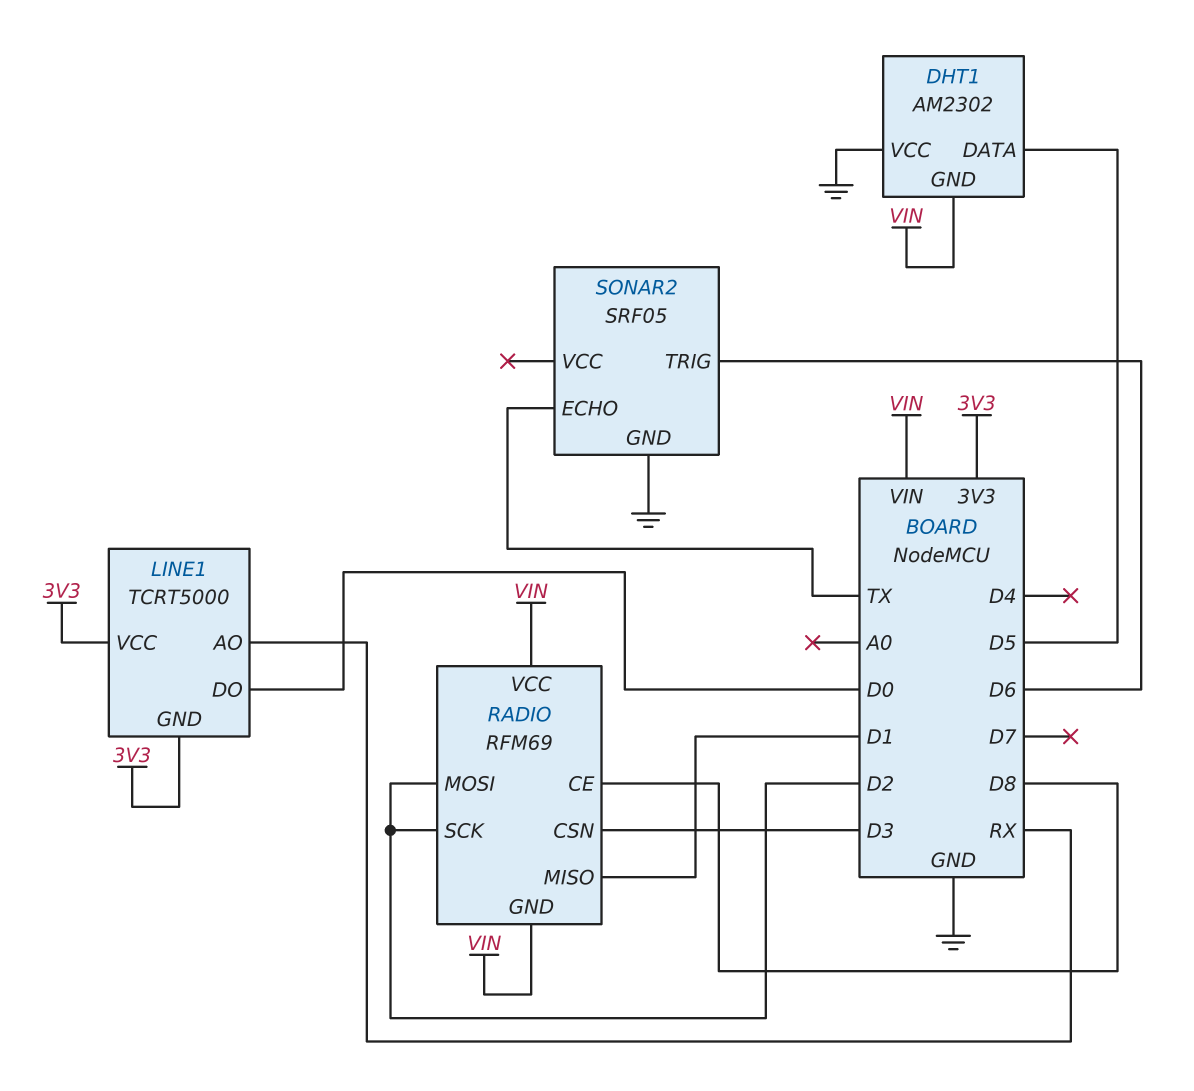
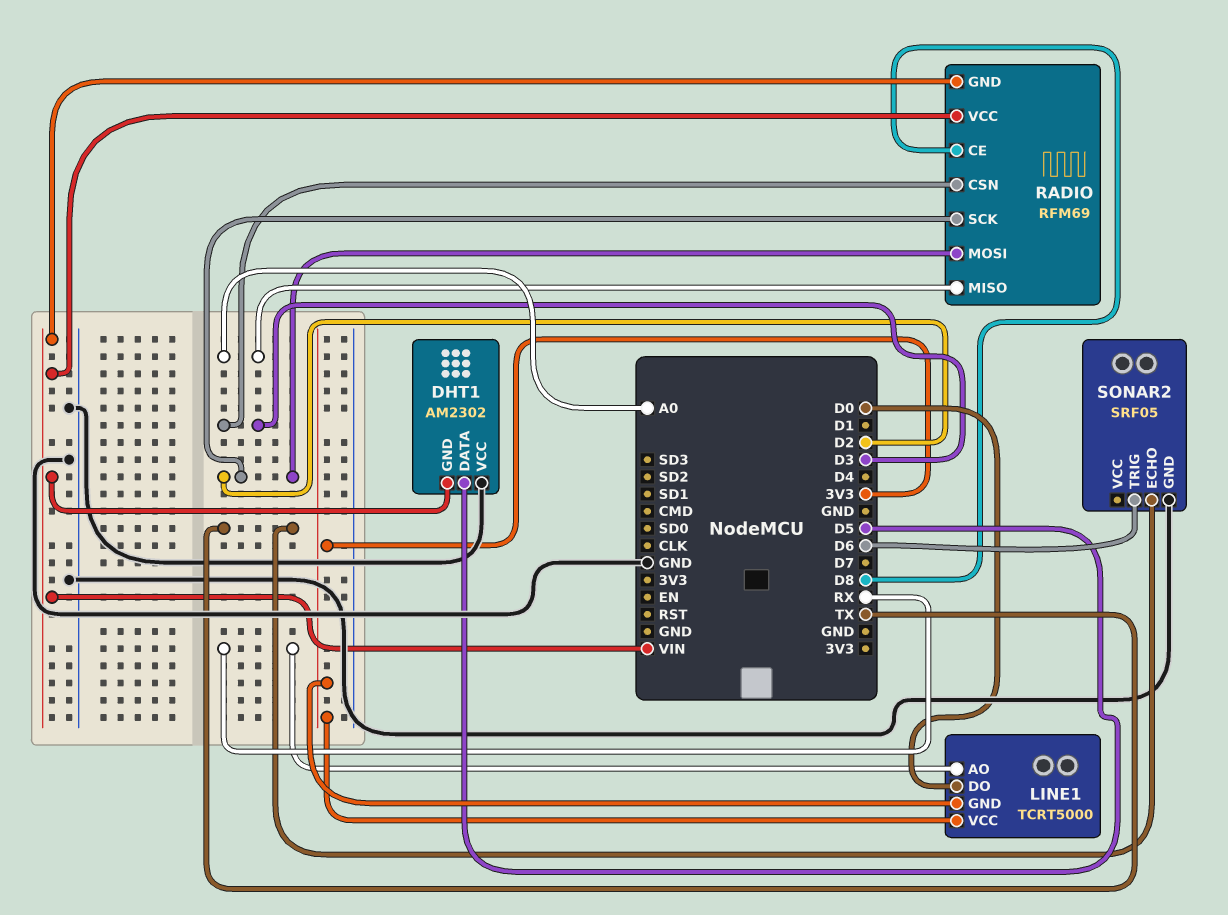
RADIO pin MISO: D1 -> A0

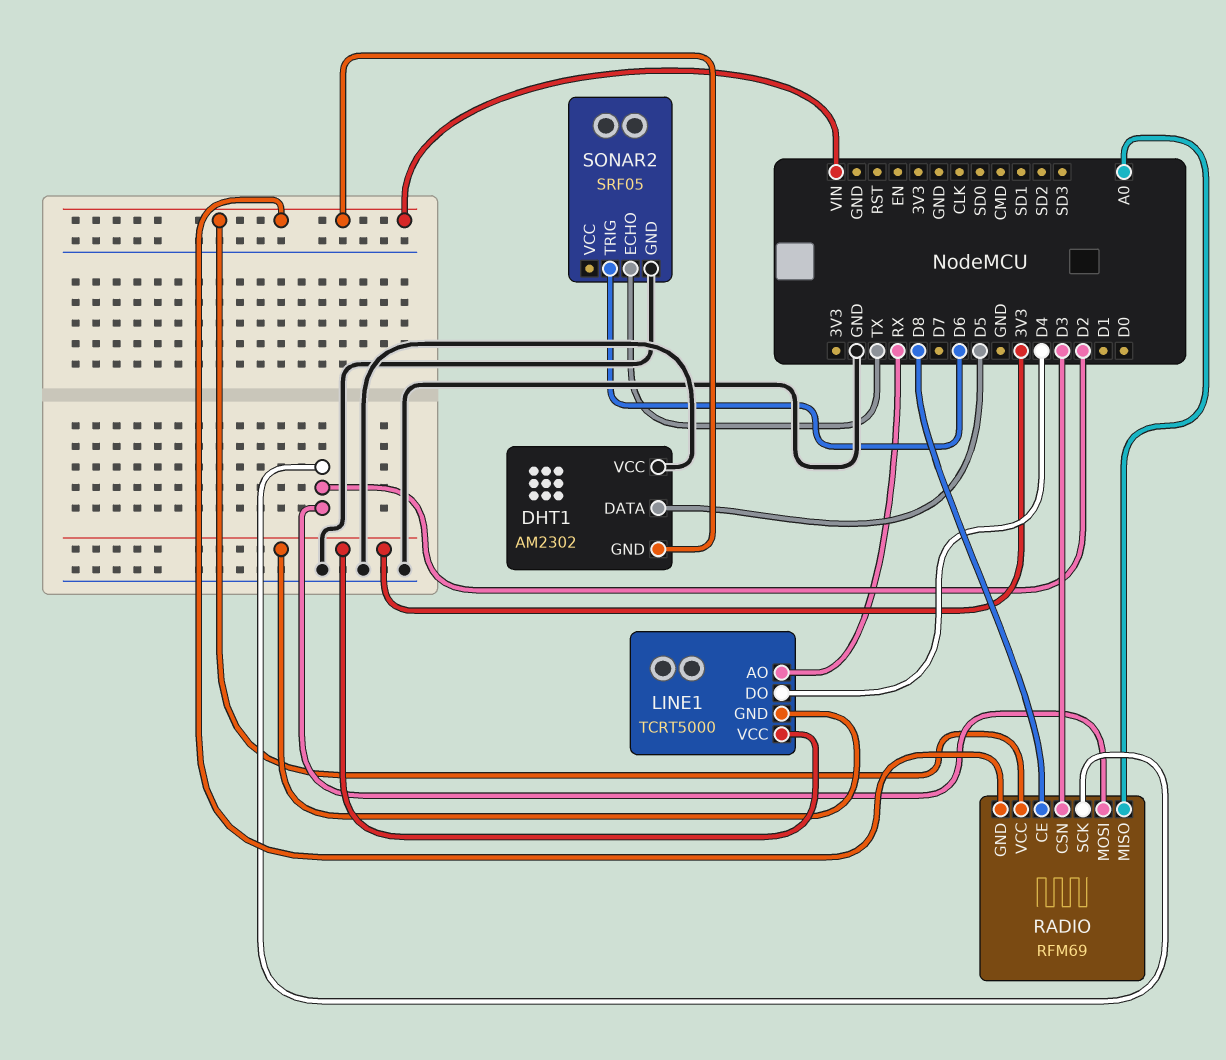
LINE1 pin DO: D0 -> D4

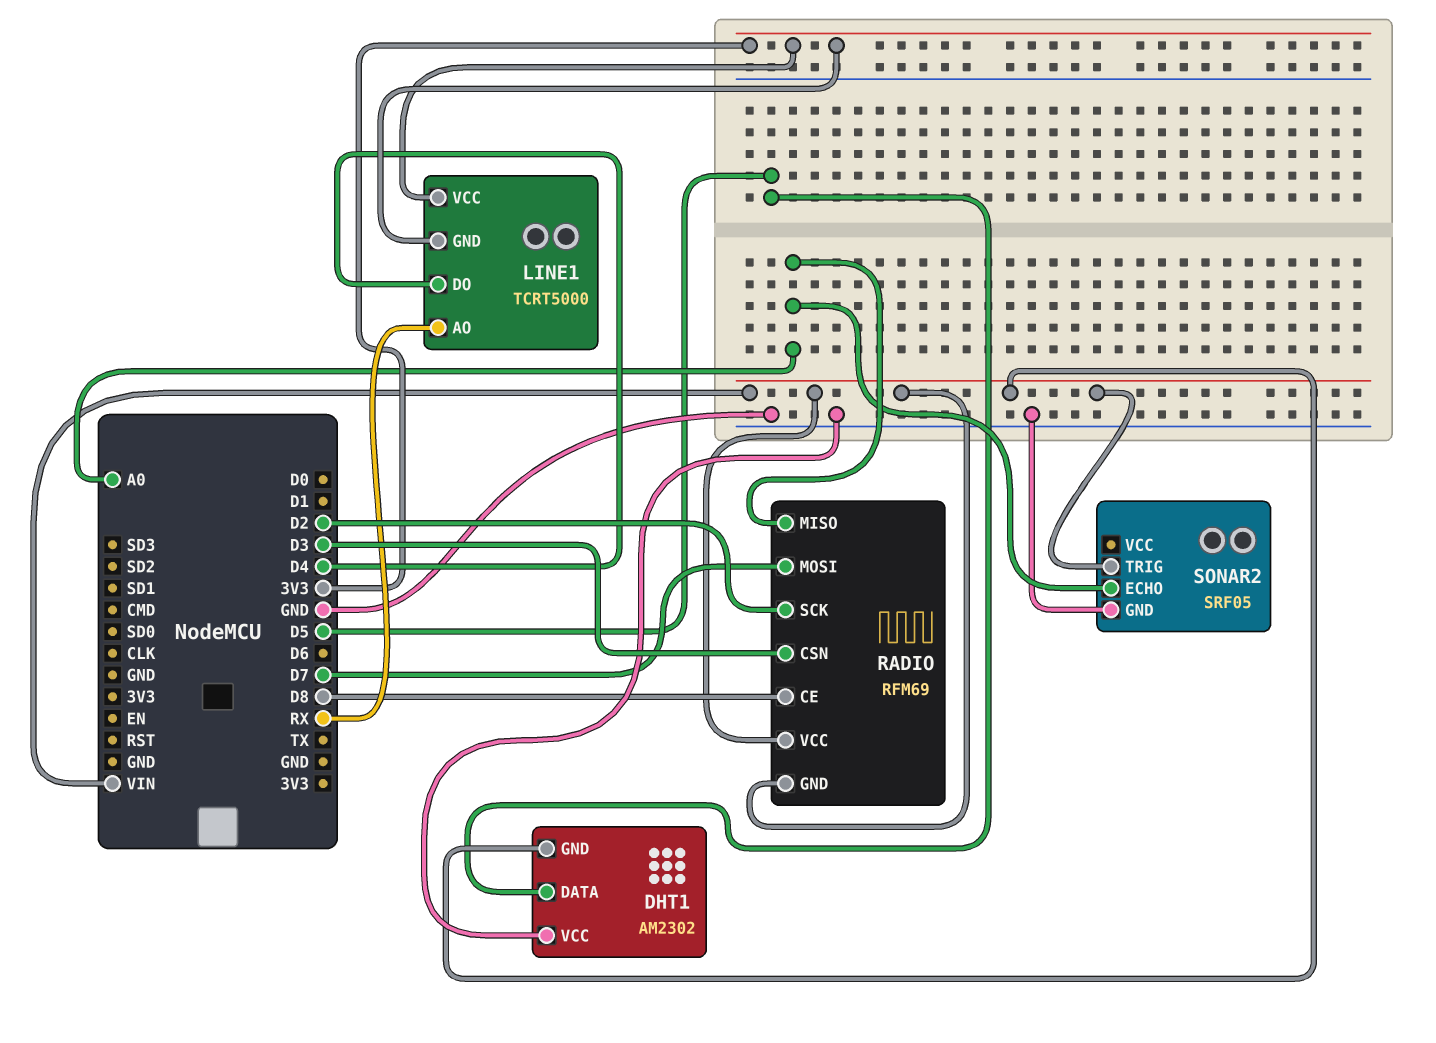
RADIO pin MOSI: D2 -> D7
SONAR2 pin ECHO: TX -> A0
SONAR2 pin TRIG: D6 -> VIN

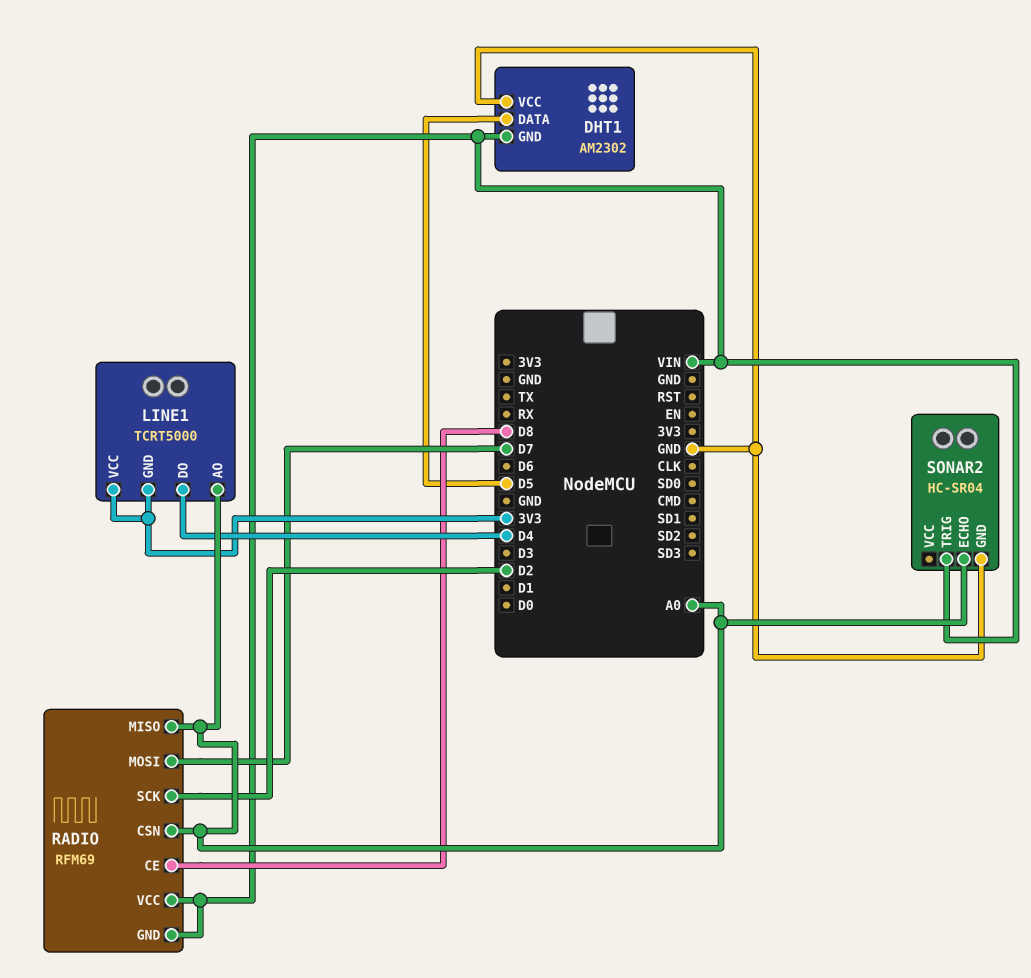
LINE1 pin AO: RX -> A0
RADIO pin CSN: D3 -> A0
SONAR2: SRF05 -> HC-SR04

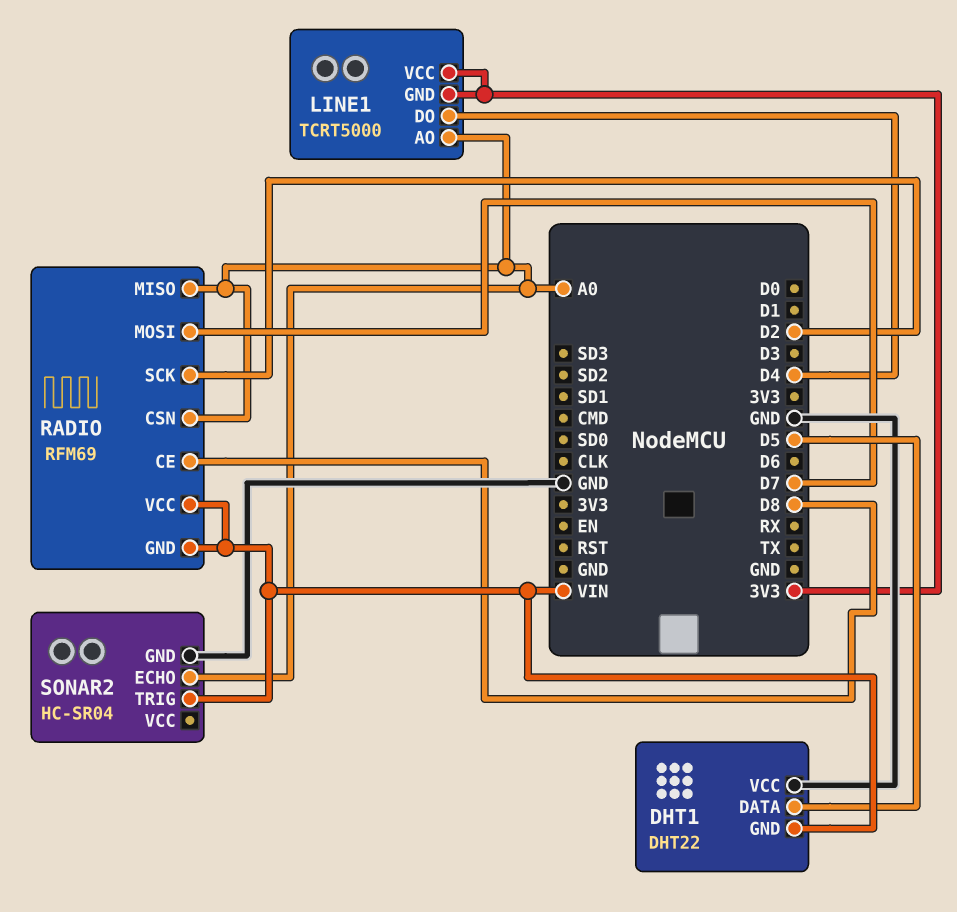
DHT1: AM2302 -> DHT22

